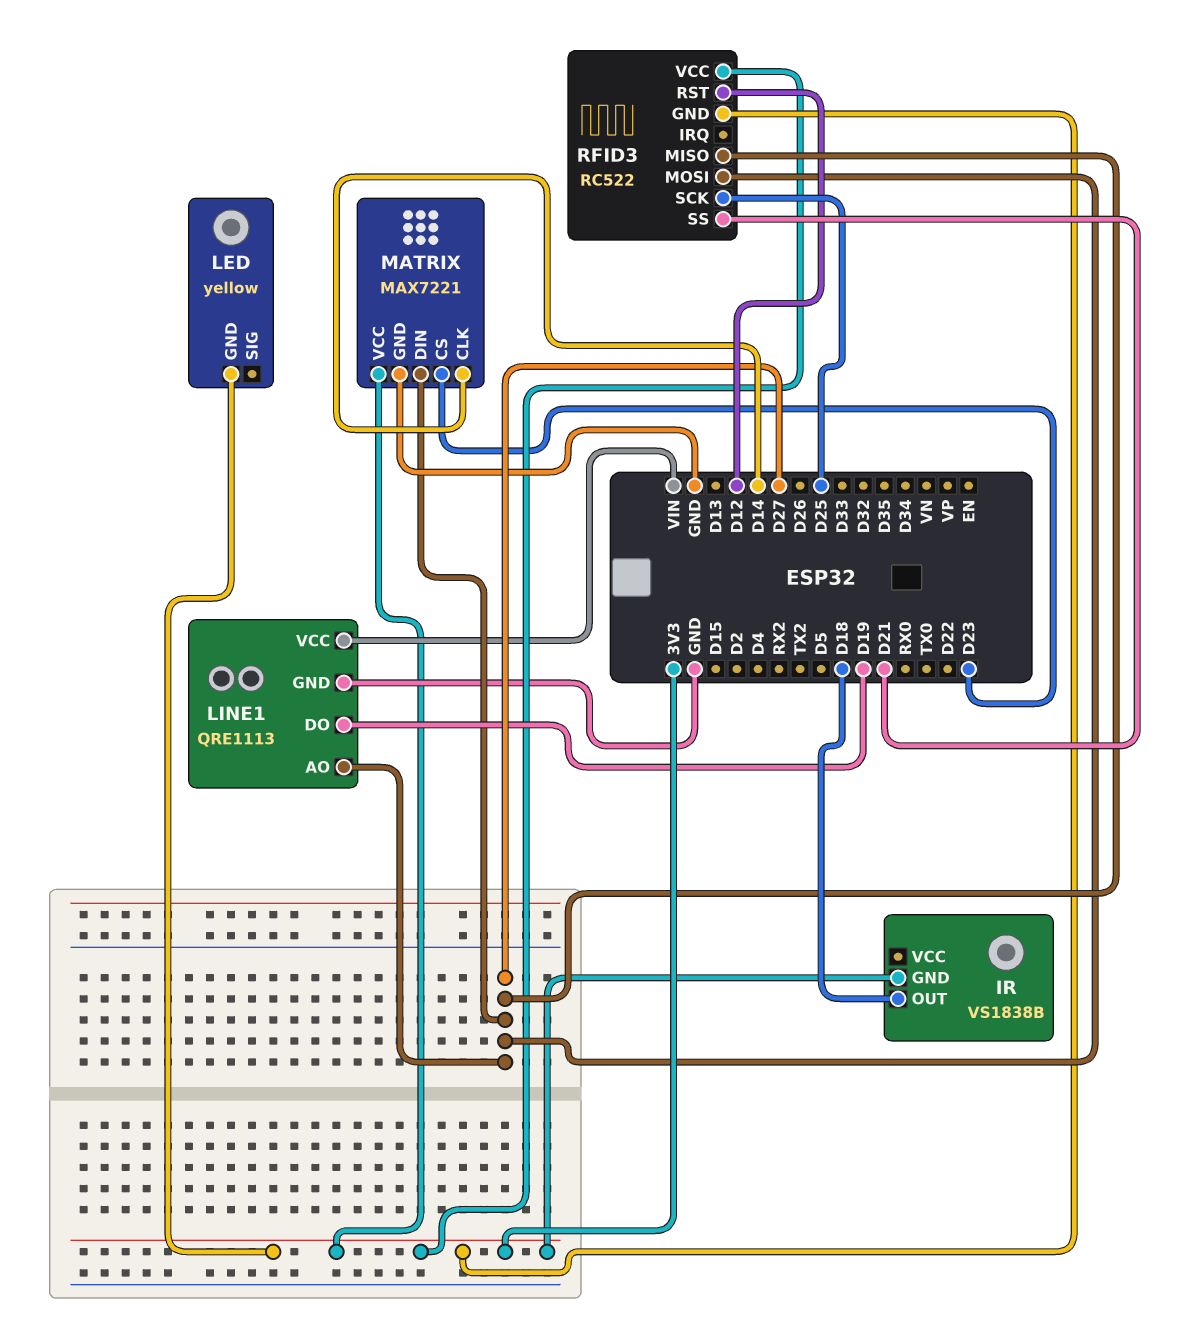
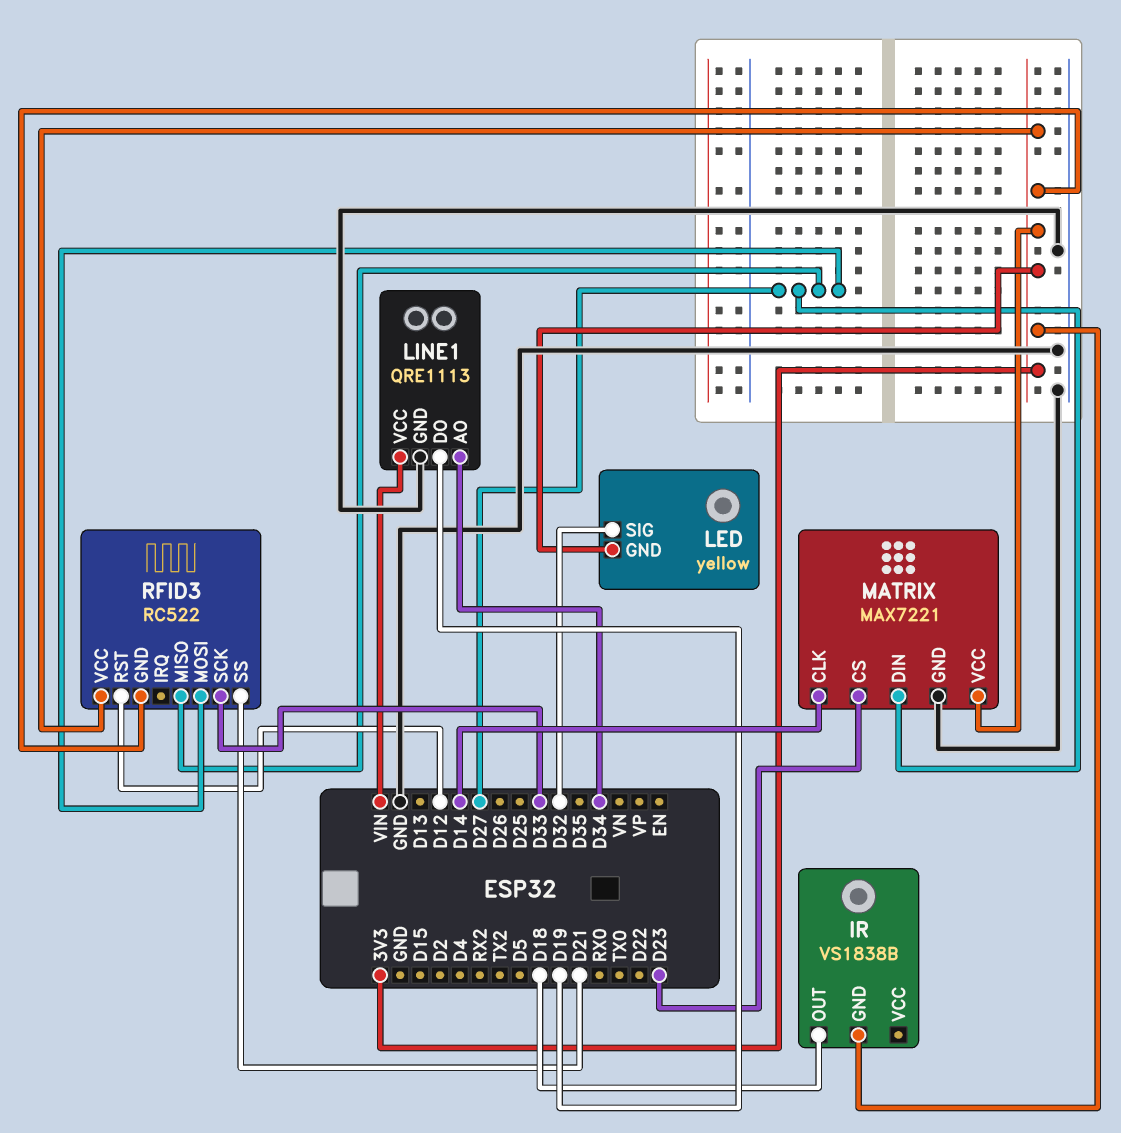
LED pin SIG: none -> D32
LINE1 pin AO: D27 -> D34
RFID3 pin SCK: D25 -> D33

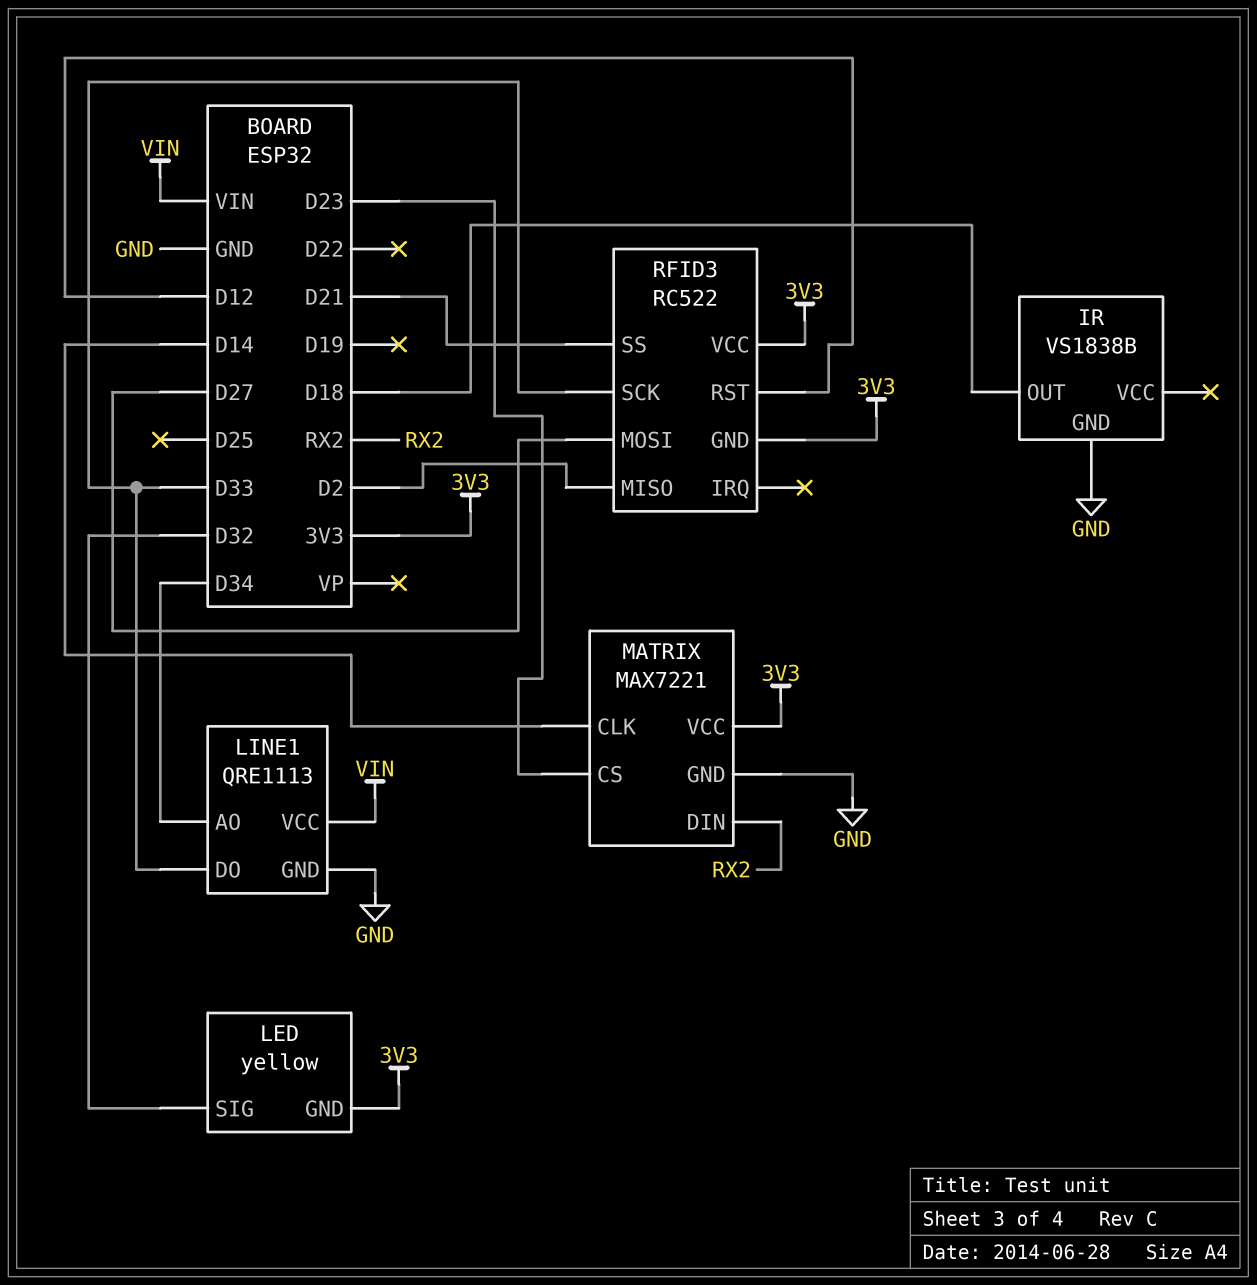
IR pin GND: 3V3 -> GND
LINE1 pin DO: D19 -> D33
MATRIX pin DIN: D27 -> RX2
RFID3 pin MISO: D27 -> D2

